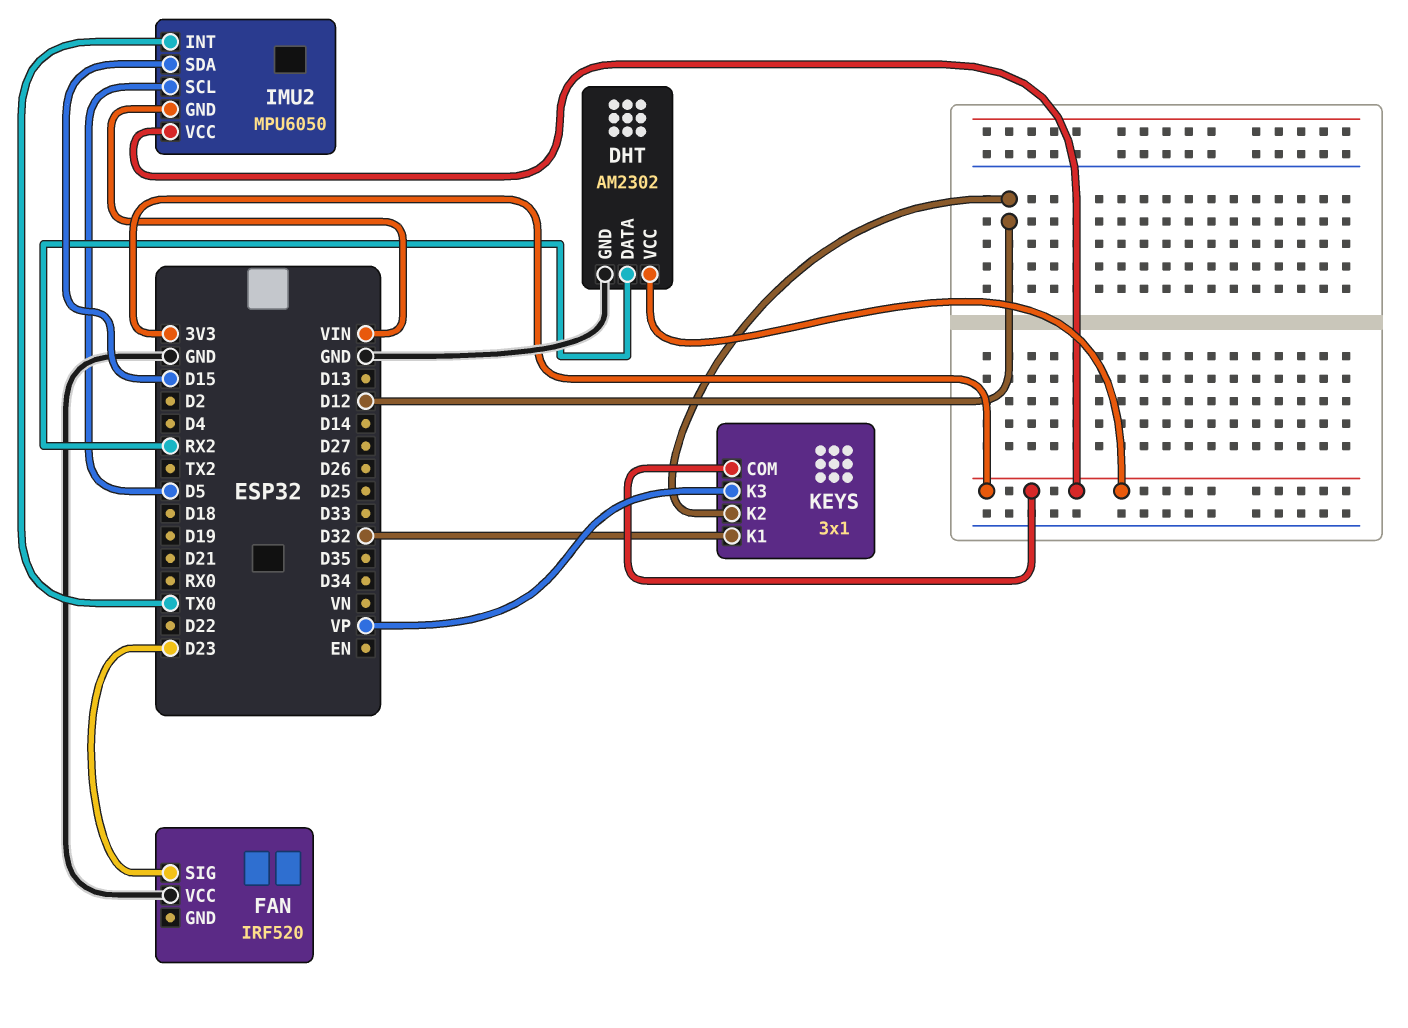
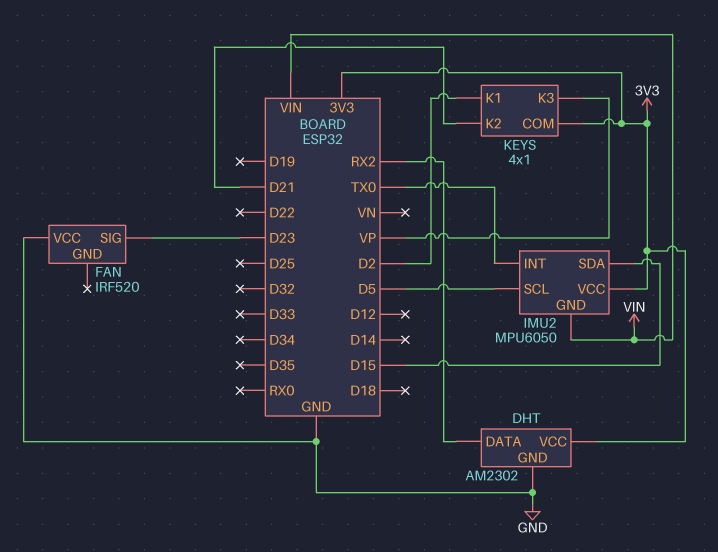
KEYS: 3x1 -> 4x1
KEYS pin K1: D32 -> D2
KEYS pin K2: D12 -> D21

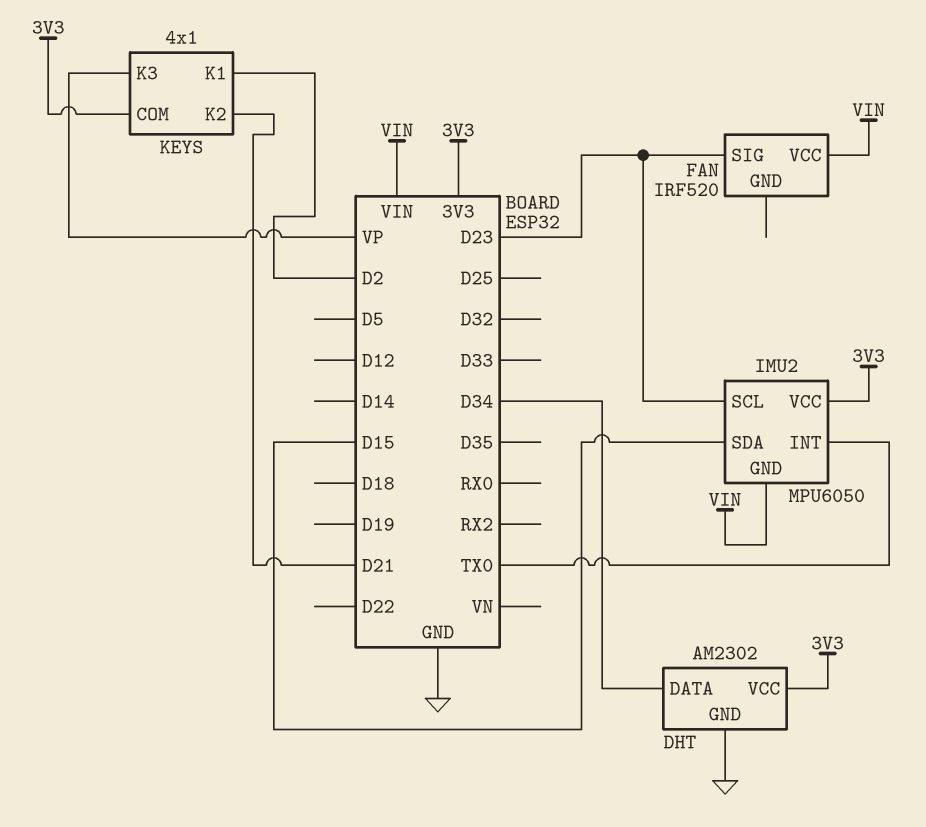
DHT pin DATA: RX2 -> D34
FAN pin VCC: GND -> VIN
IMU2 pin SCL: D5 -> D23

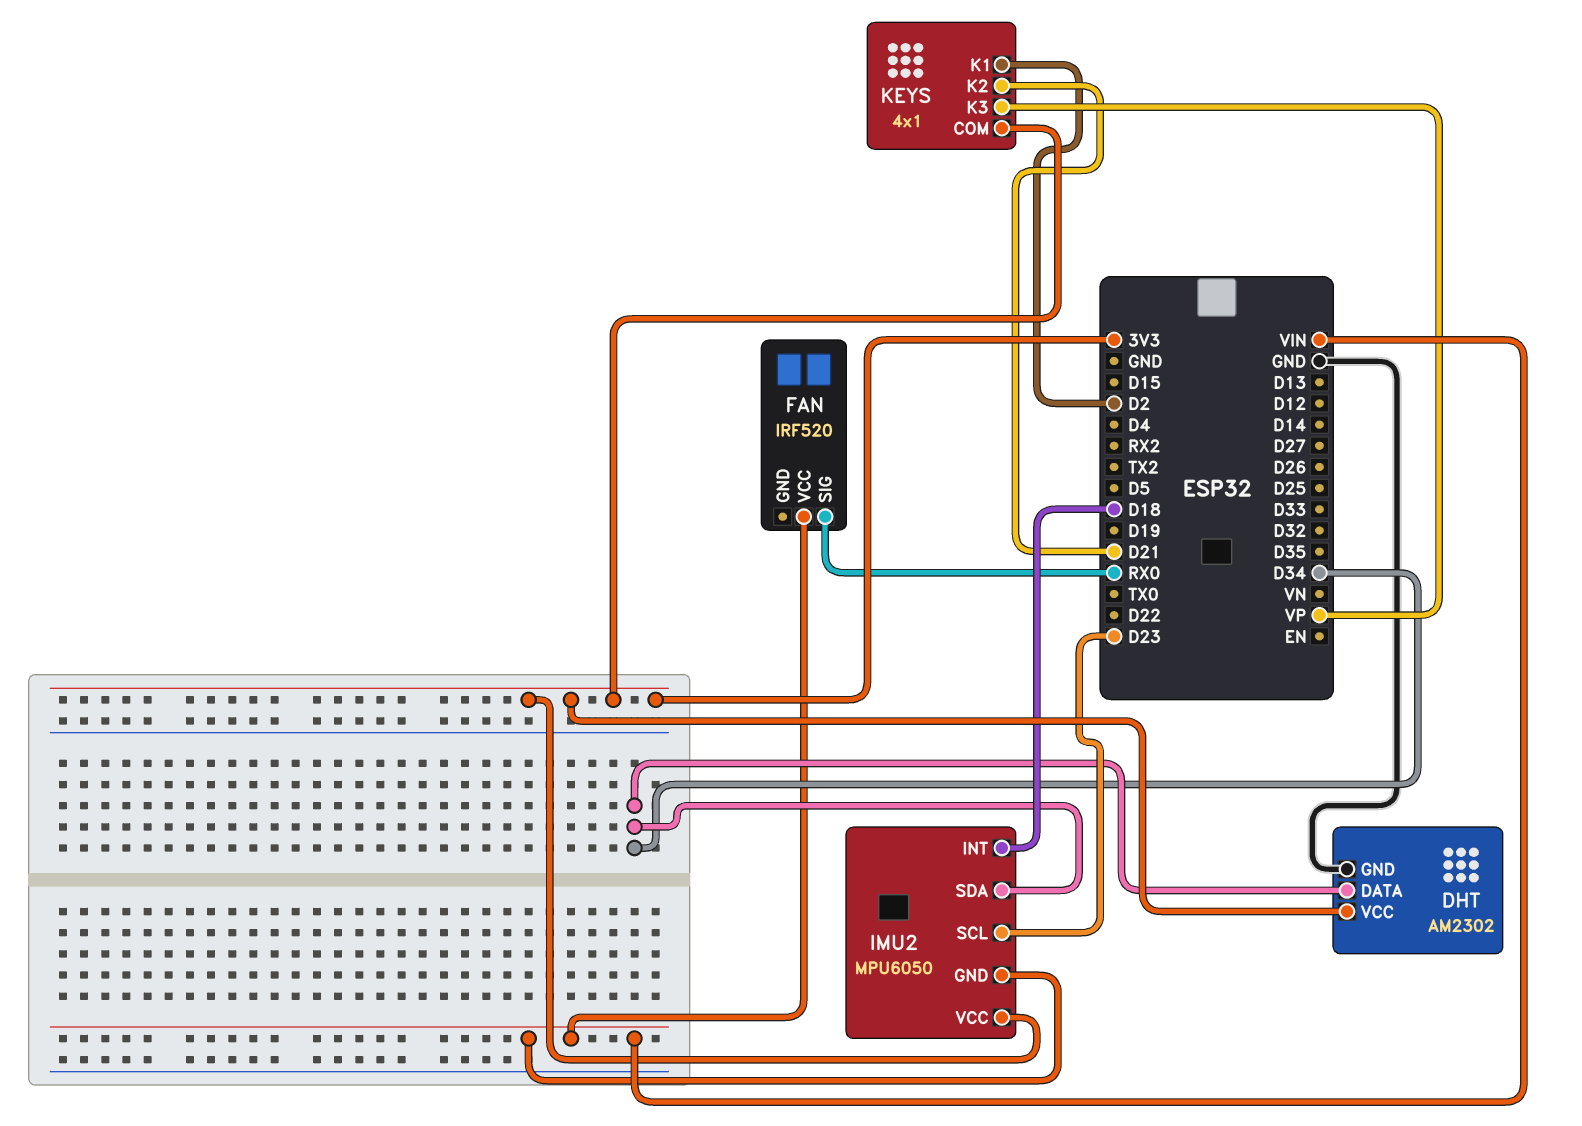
FAN pin SIG: D23 -> RX0
IMU2 pin INT: TX0 -> D18
IMU2 pin SDA: D15 -> D34

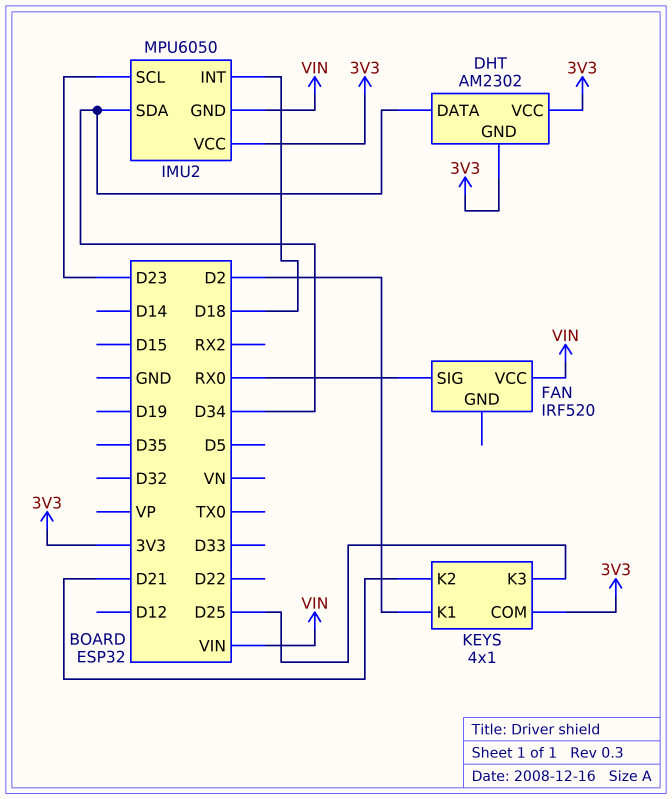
DHT pin GND: GND -> 3V3
KEYS pin K3: VP -> D25

